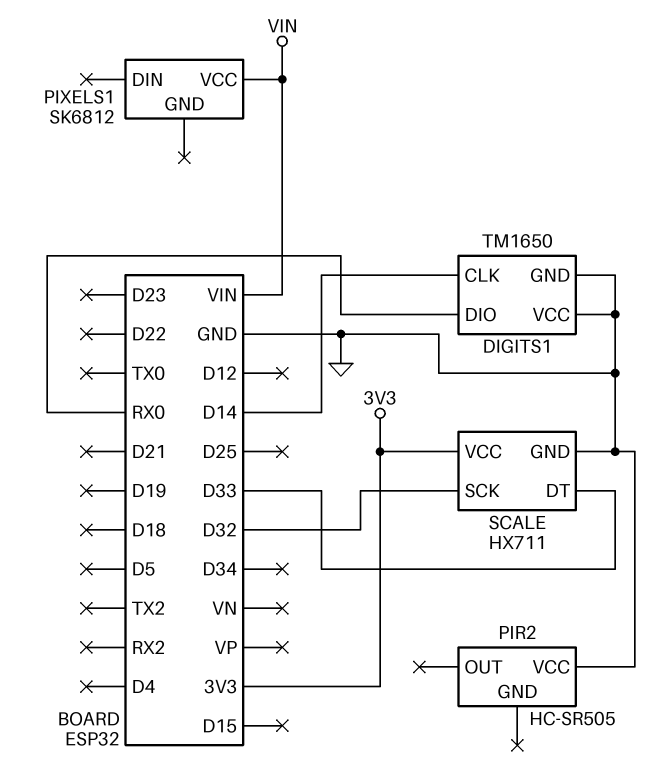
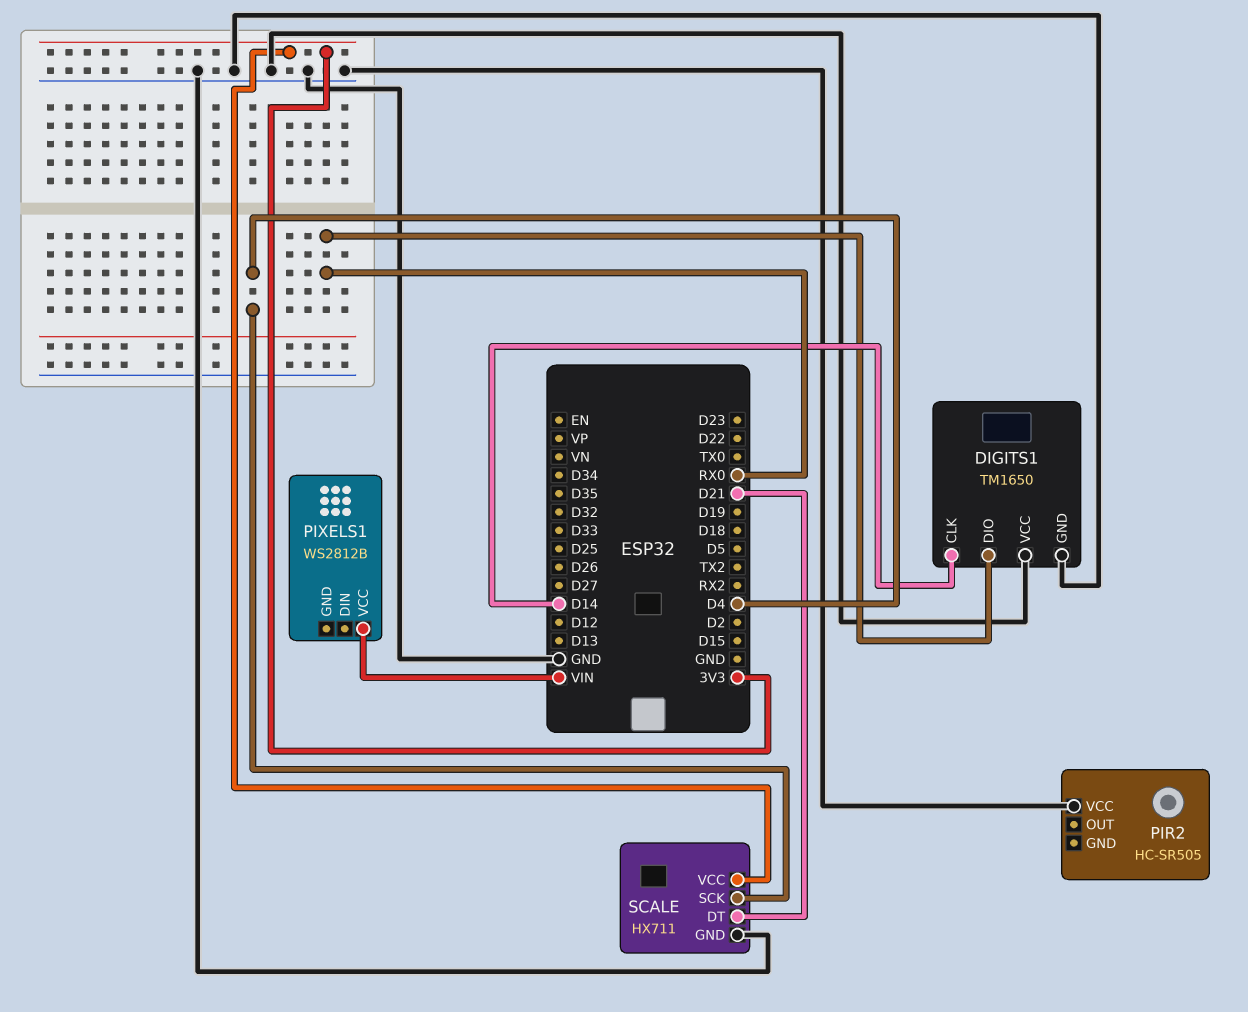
PIXELS1: SK6812 -> WS2812B
SCALE pin DT: D33 -> D21
SCALE pin SCK: D32 -> D4

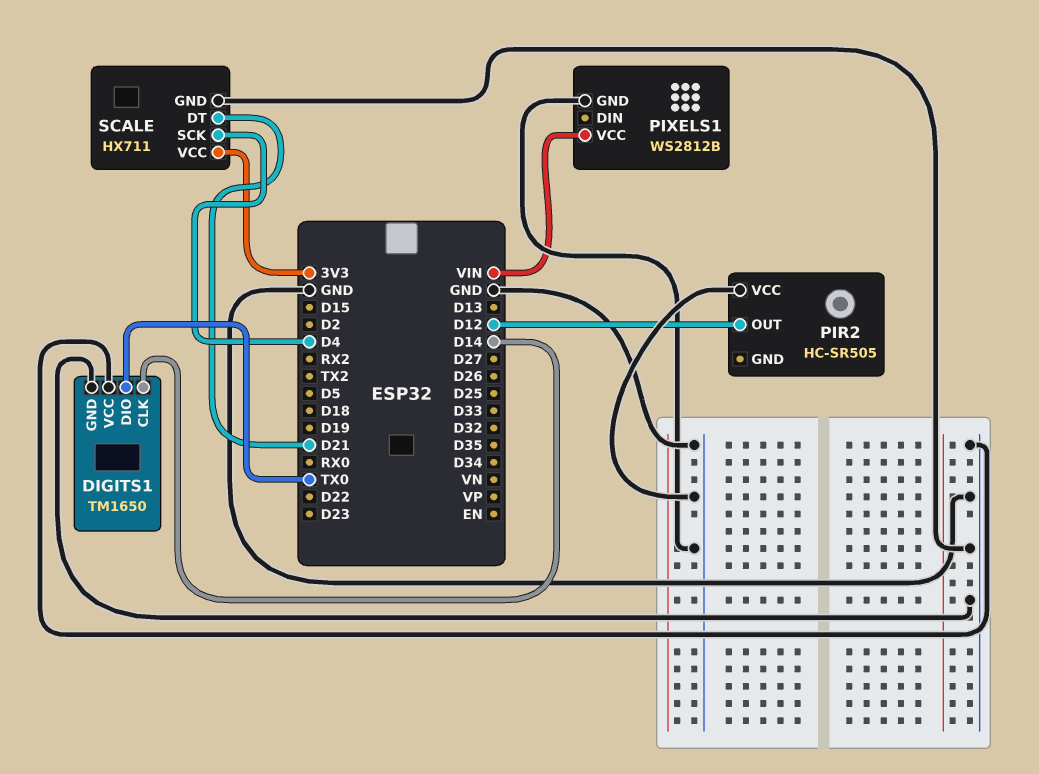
DIGITS1 pin DIO: RX0 -> TX0
PIR2 pin OUT: none -> D12
PIXELS1 pin GND: none -> GND

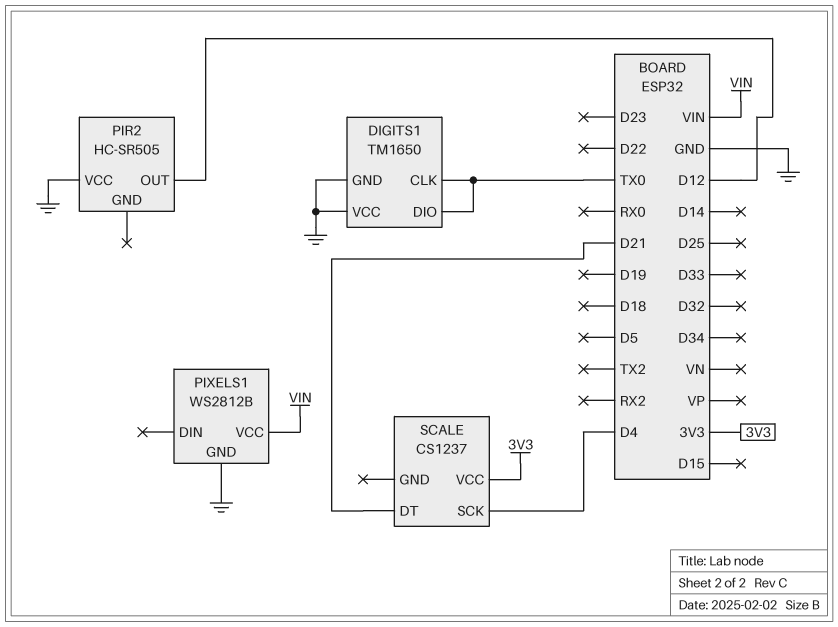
DIGITS1 pin CLK: D14 -> TX0
SCALE: HX711 -> CS1237
SCALE pin GND: GND -> none

